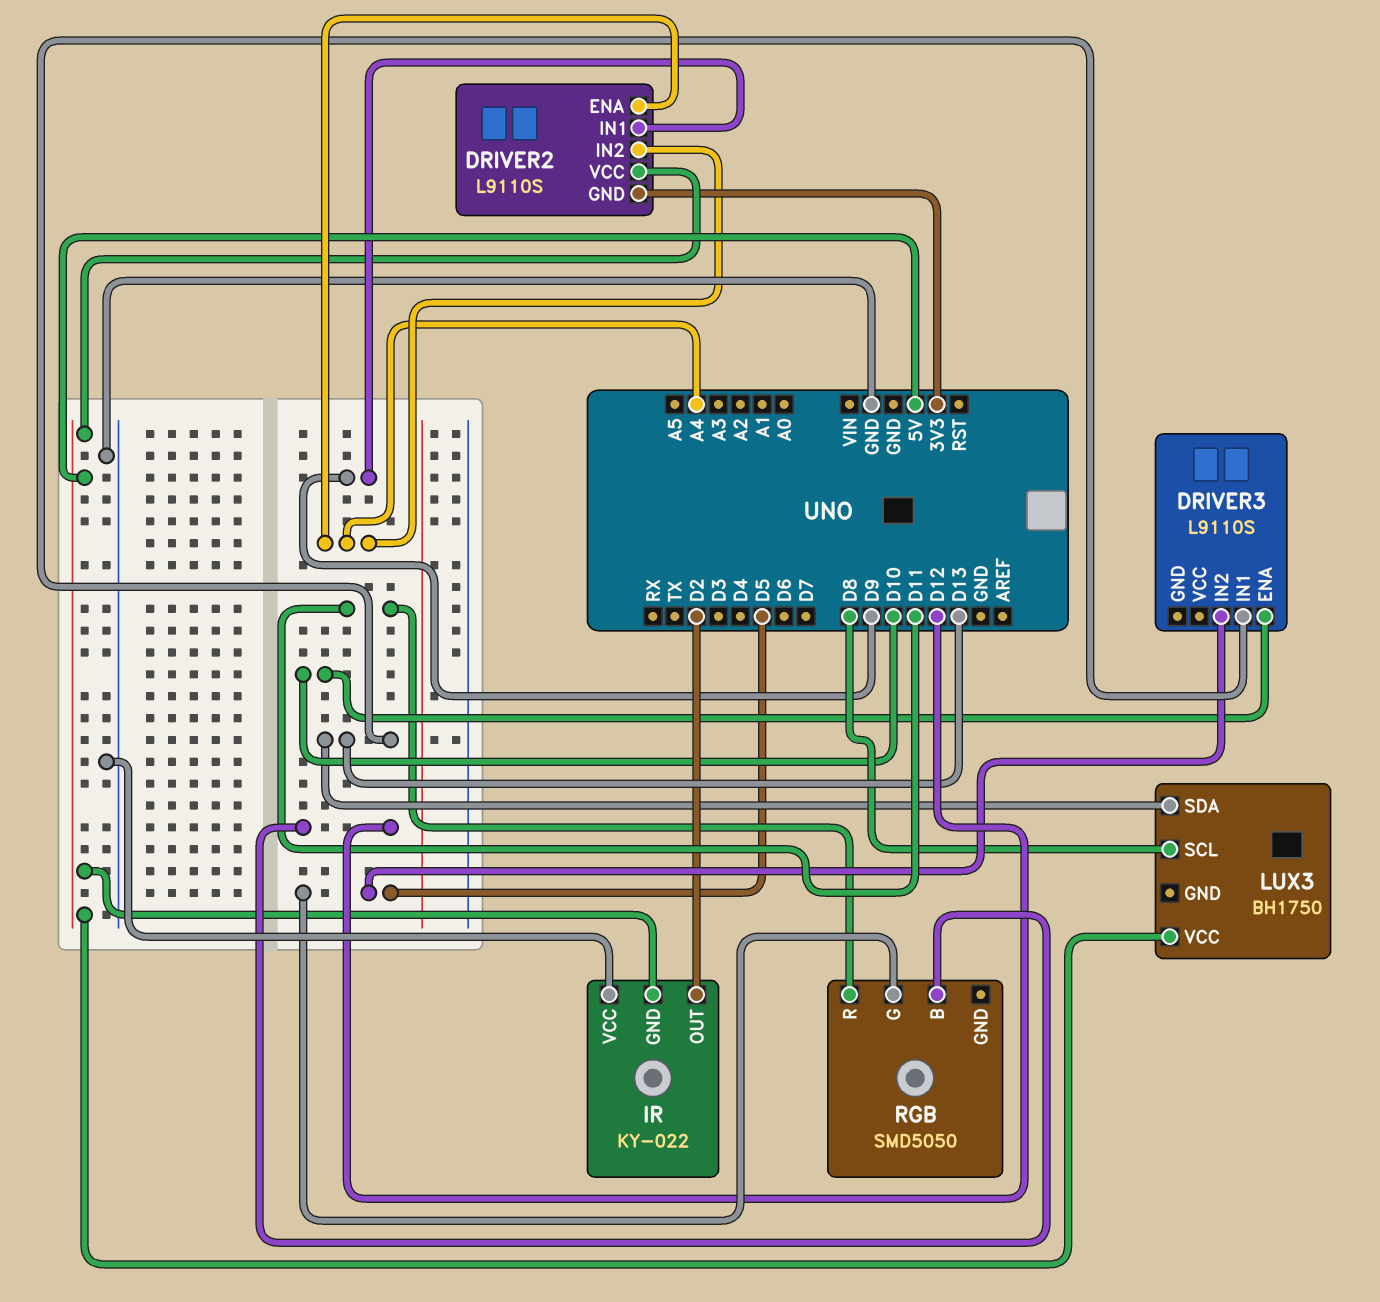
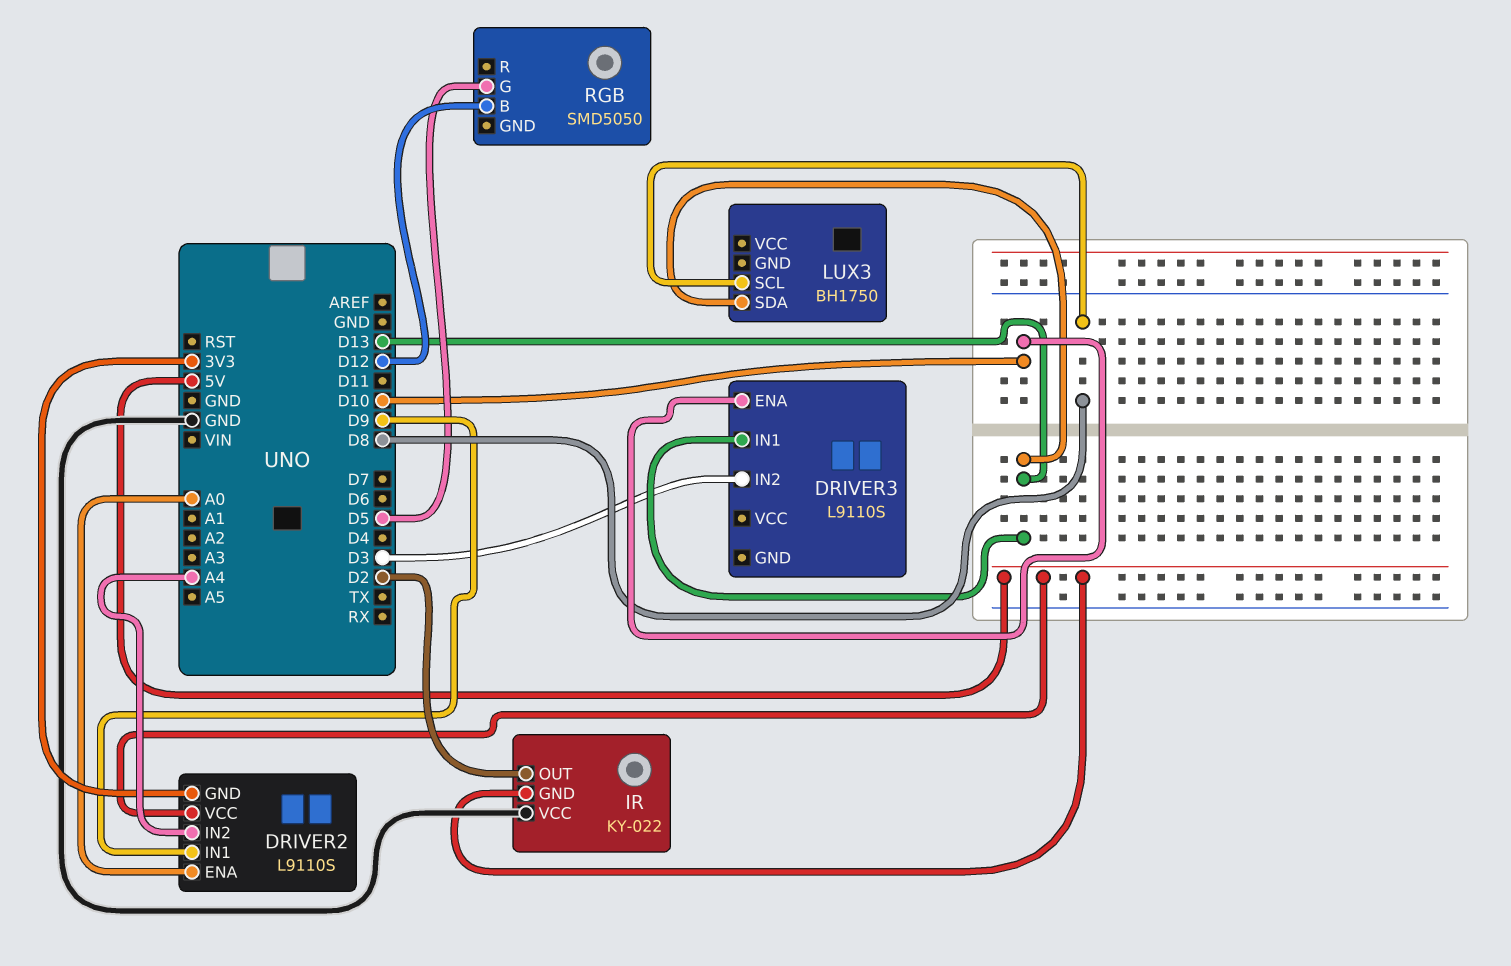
DRIVER2 pin ENA: A4 -> A0
DRIVER3 pin IN2: D5 -> D3
LUX3 pin VCC: 5V -> none
RGB pin R: D11 -> none

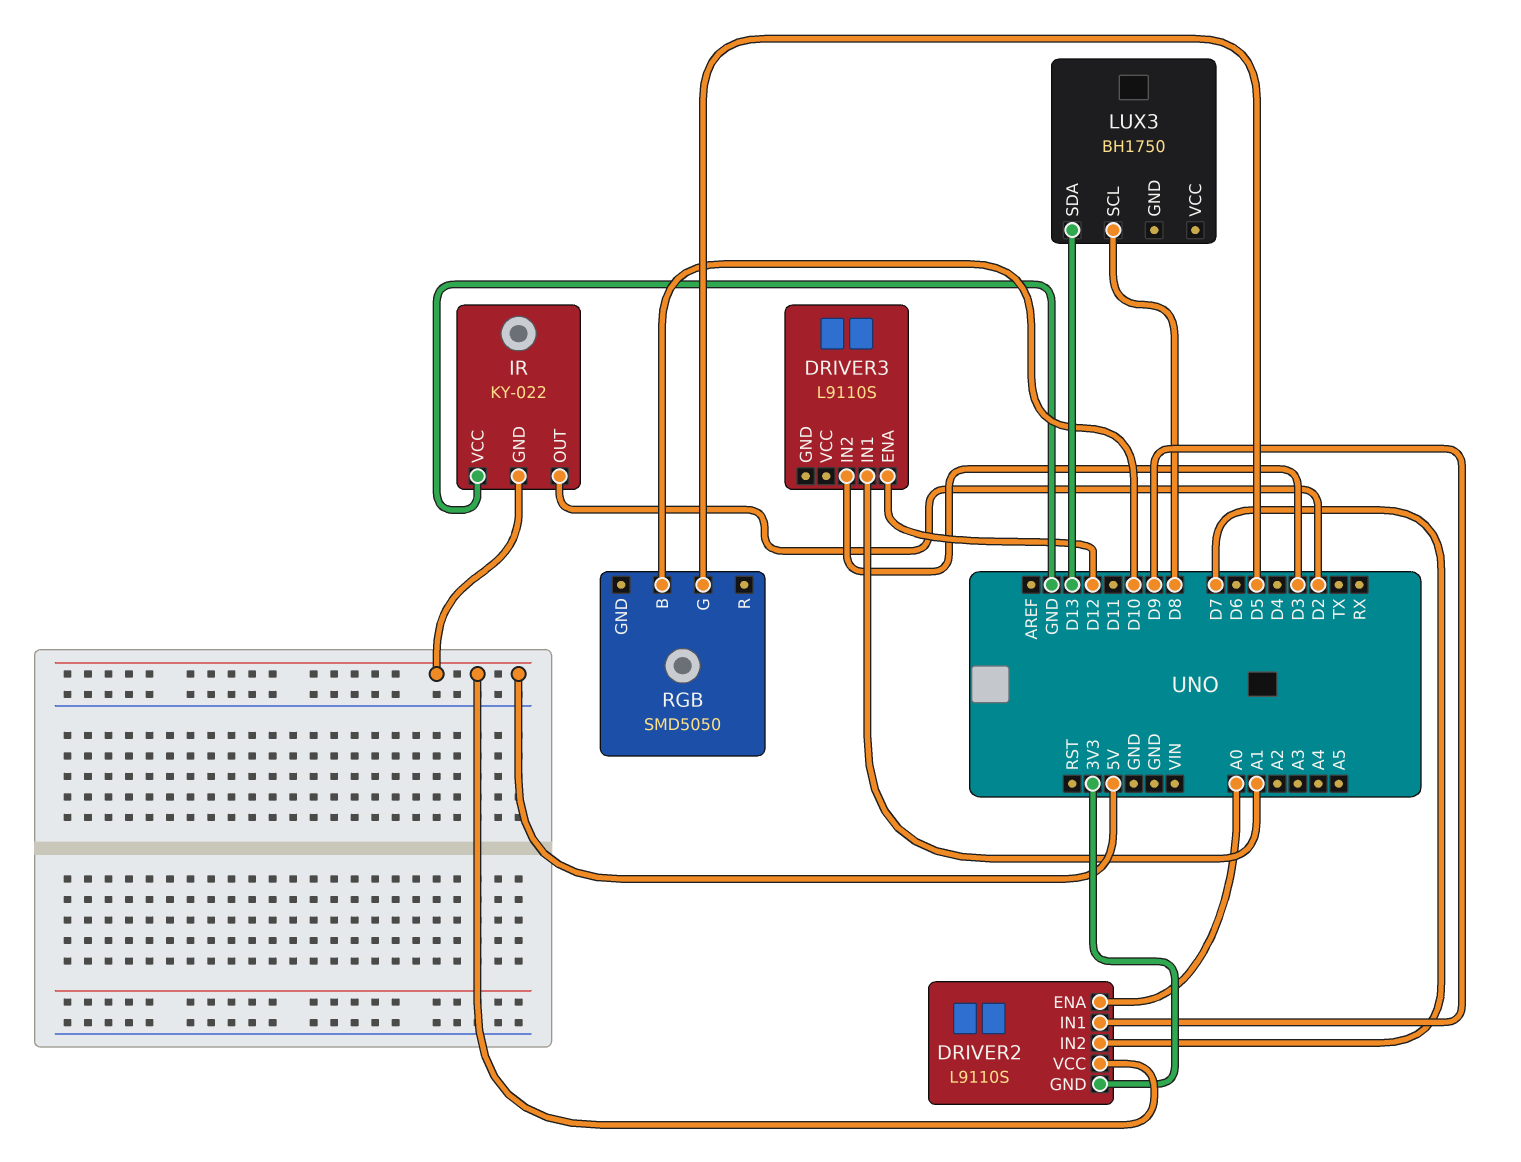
DRIVER2 pin IN2: A4 -> D7
DRIVER3 pin ENA: D10 -> D12
DRIVER3 pin IN1: D13 -> A1
RGB pin B: D12 -> D10

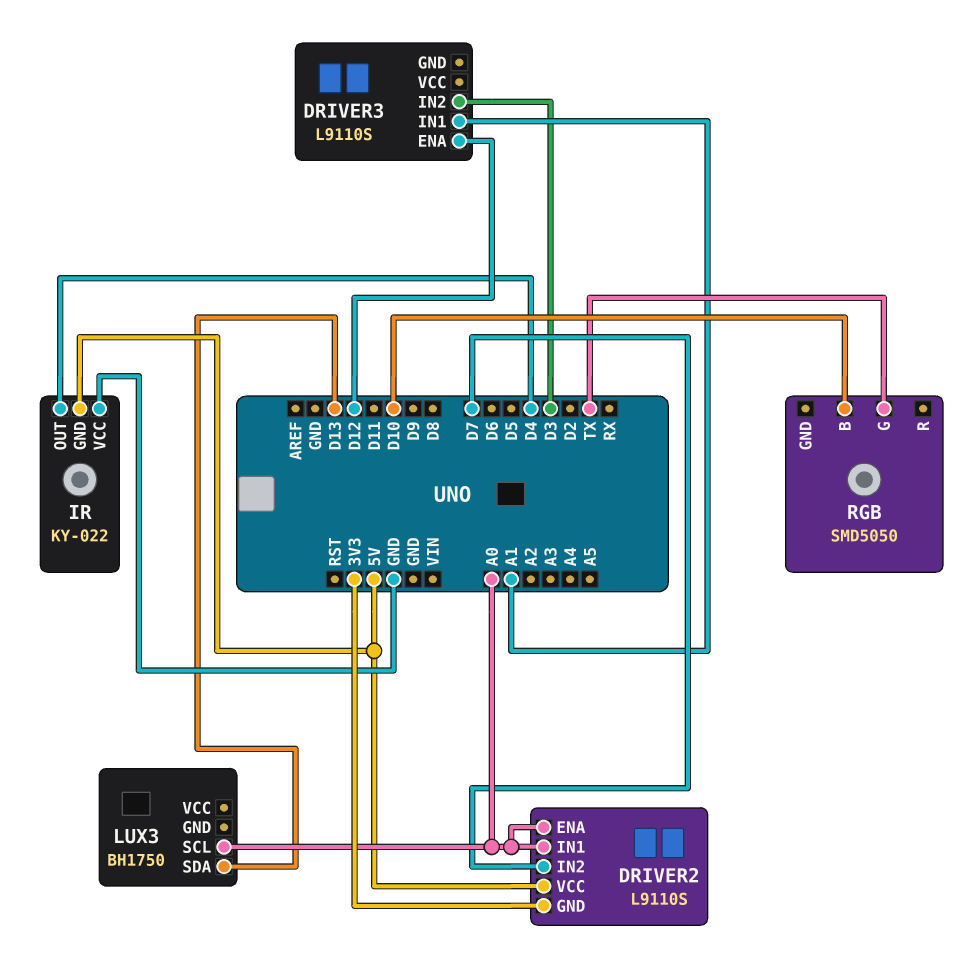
DRIVER2 pin IN1: D9 -> A0
IR pin OUT: D2 -> D4
LUX3 pin SCL: D8 -> A0
RGB pin G: D5 -> TX

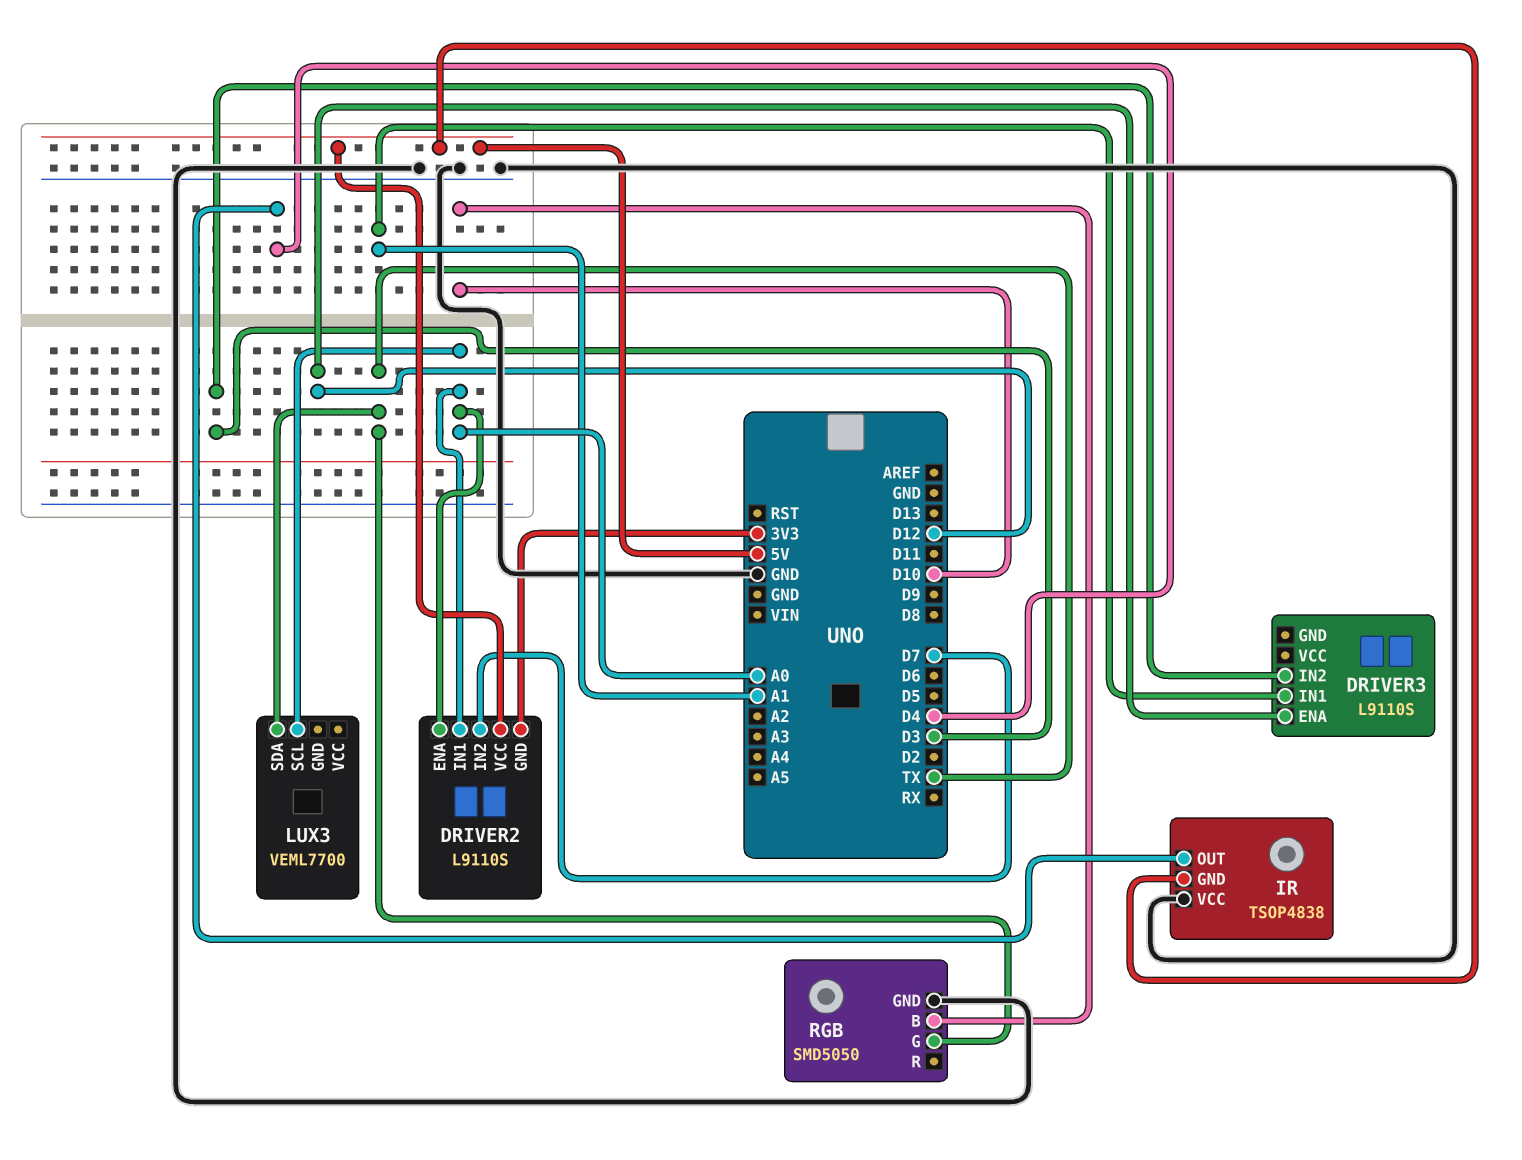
IR: KY-022 -> TSOP4838
LUX3: BH1750 -> VEML7700
LUX3 pin SDA: D13 -> TX
RGB pin GND: none -> GND

